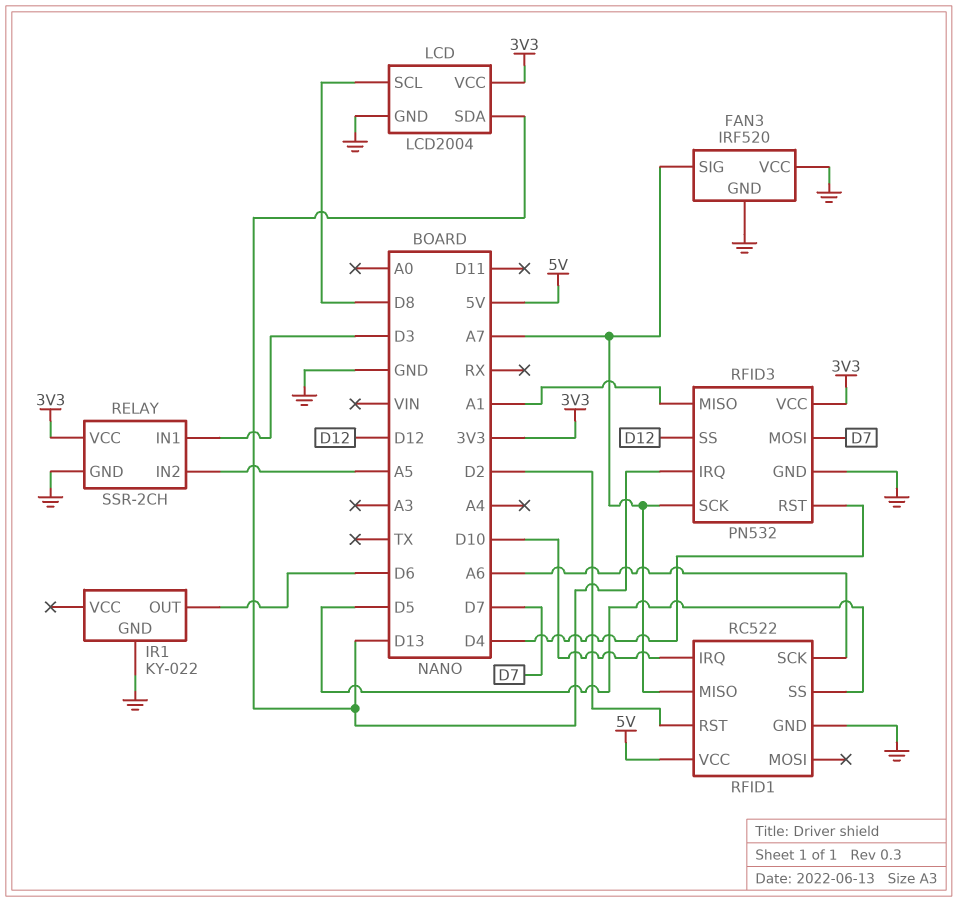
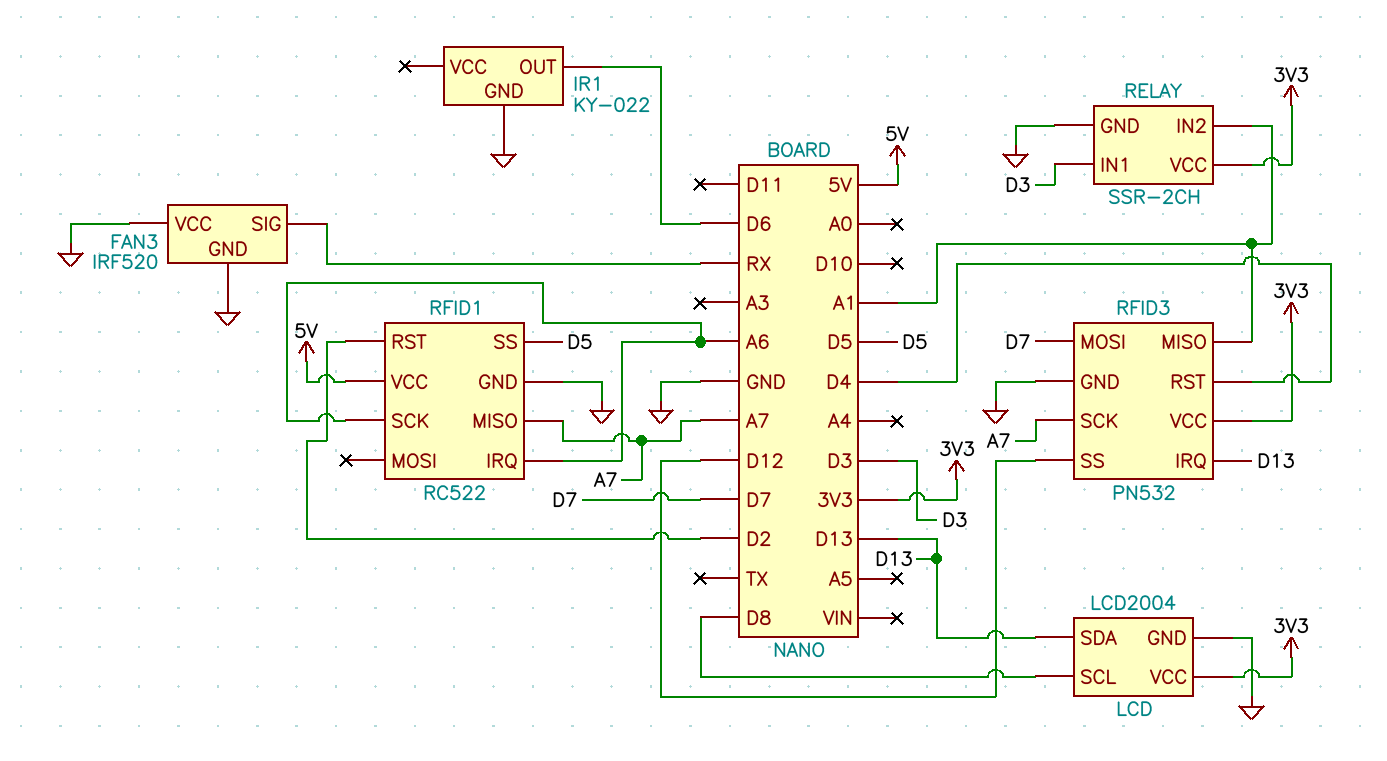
FAN3 pin SIG: A7 -> RX
RELAY pin IN2: A5 -> A1
RFID1 pin IRQ: D10 -> A6

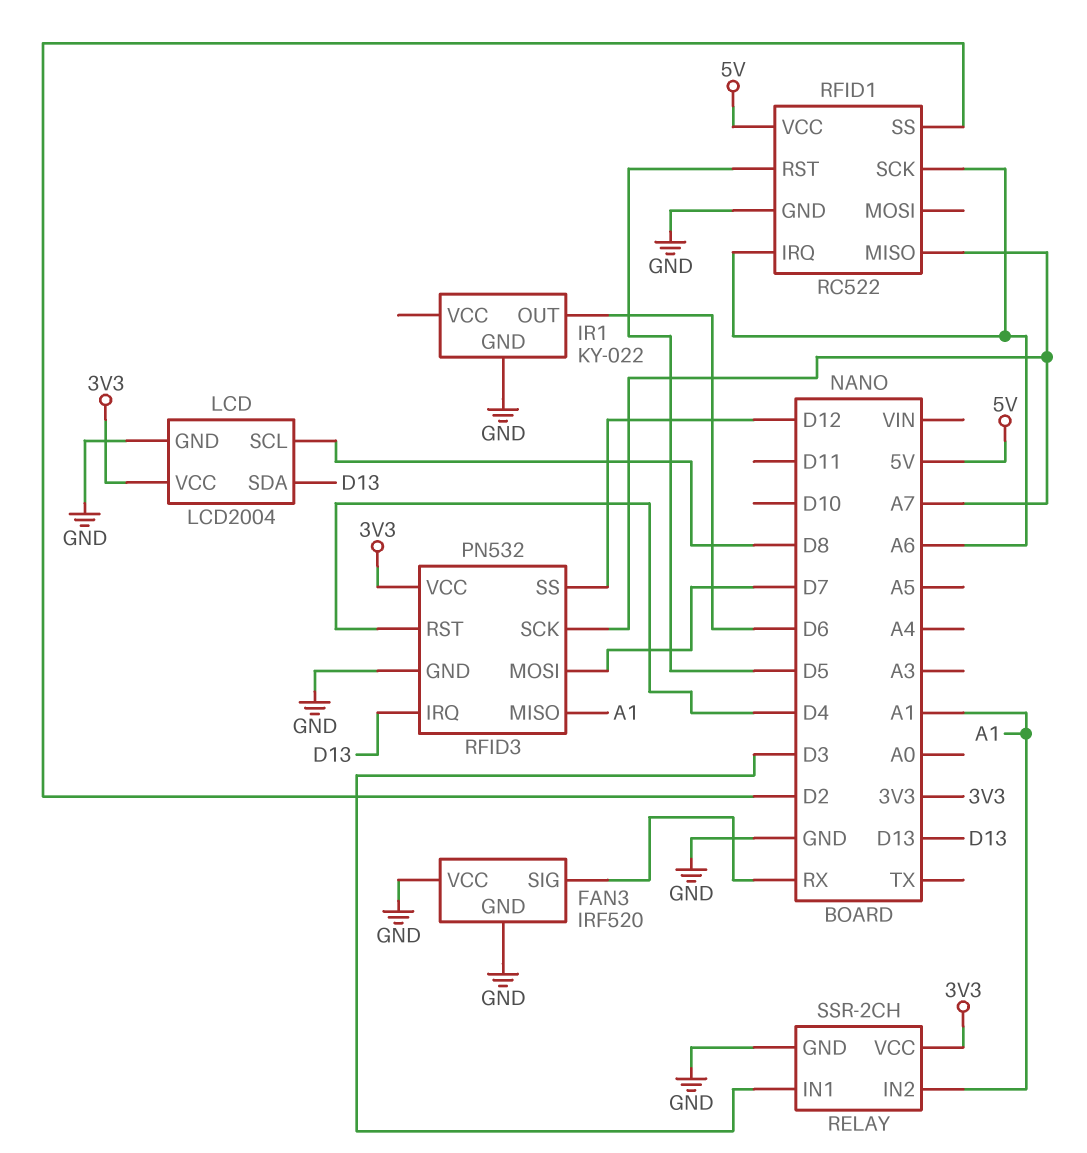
RFID1 pin RST: D2 -> D5
RFID1 pin SS: D5 -> D2

